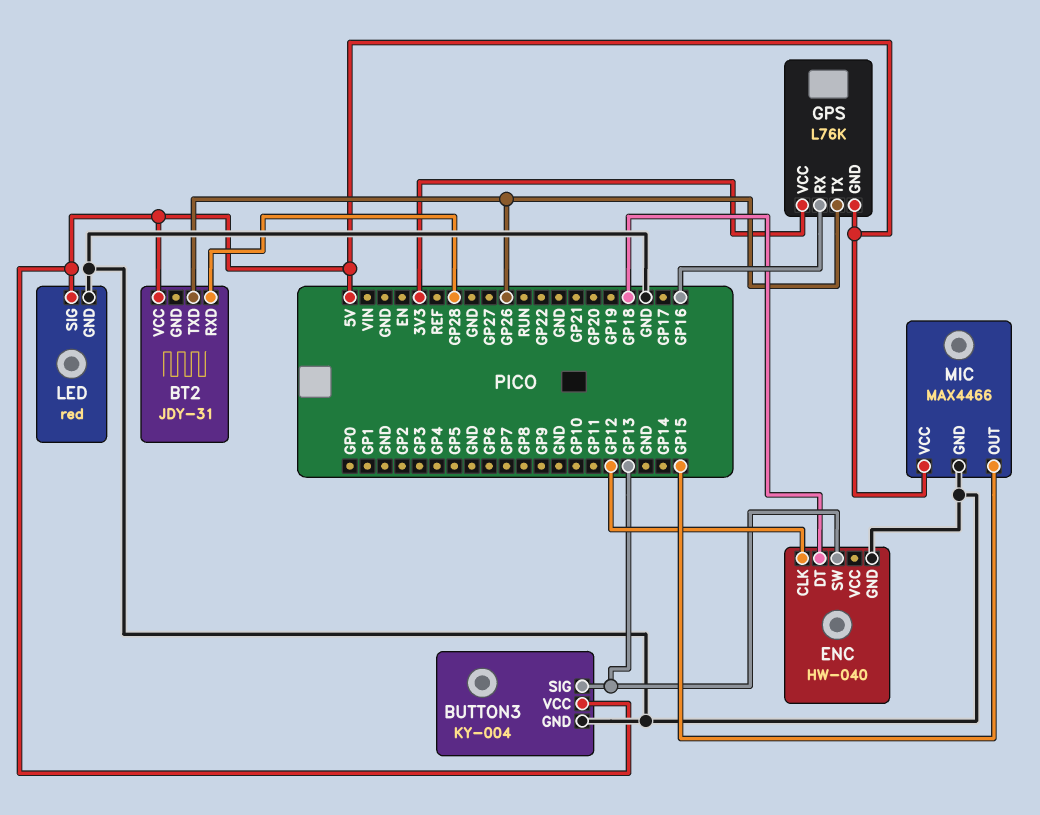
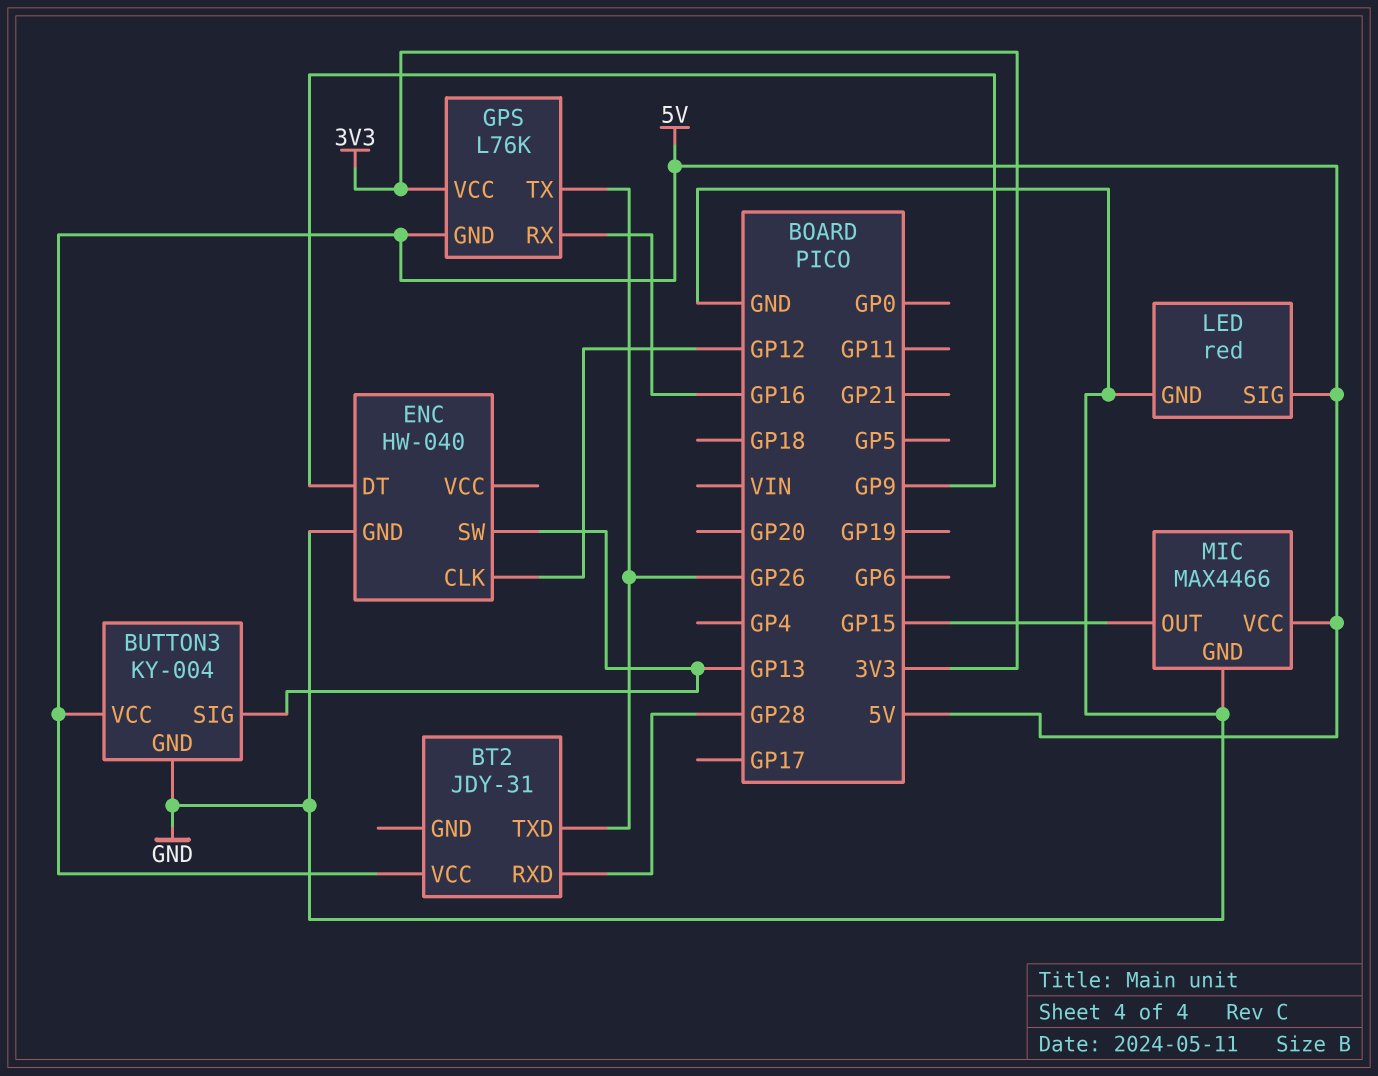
ENC pin DT: GP18 -> GP9

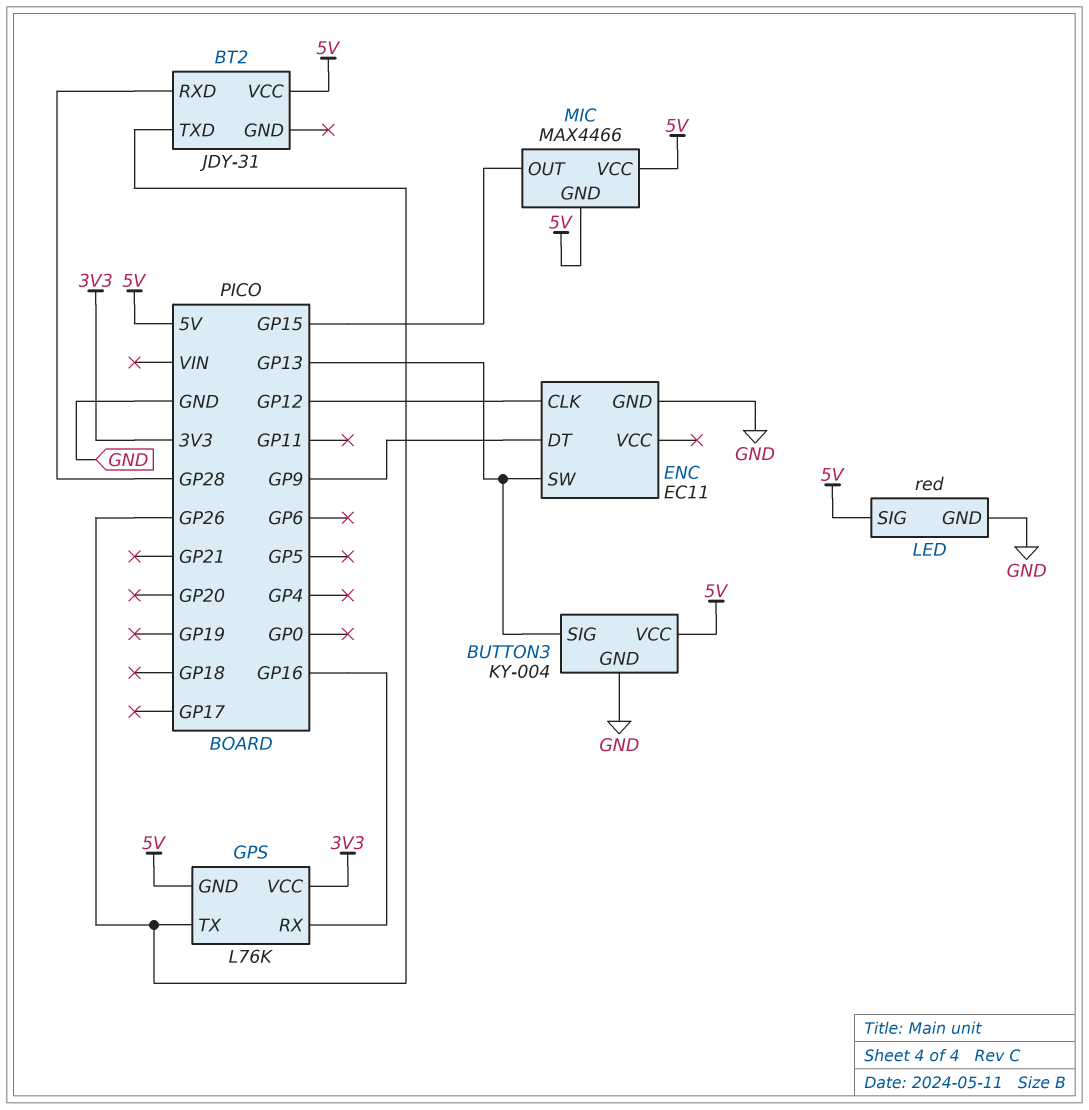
ENC: HW-040 -> EC11
MIC pin GND: GND -> 5V

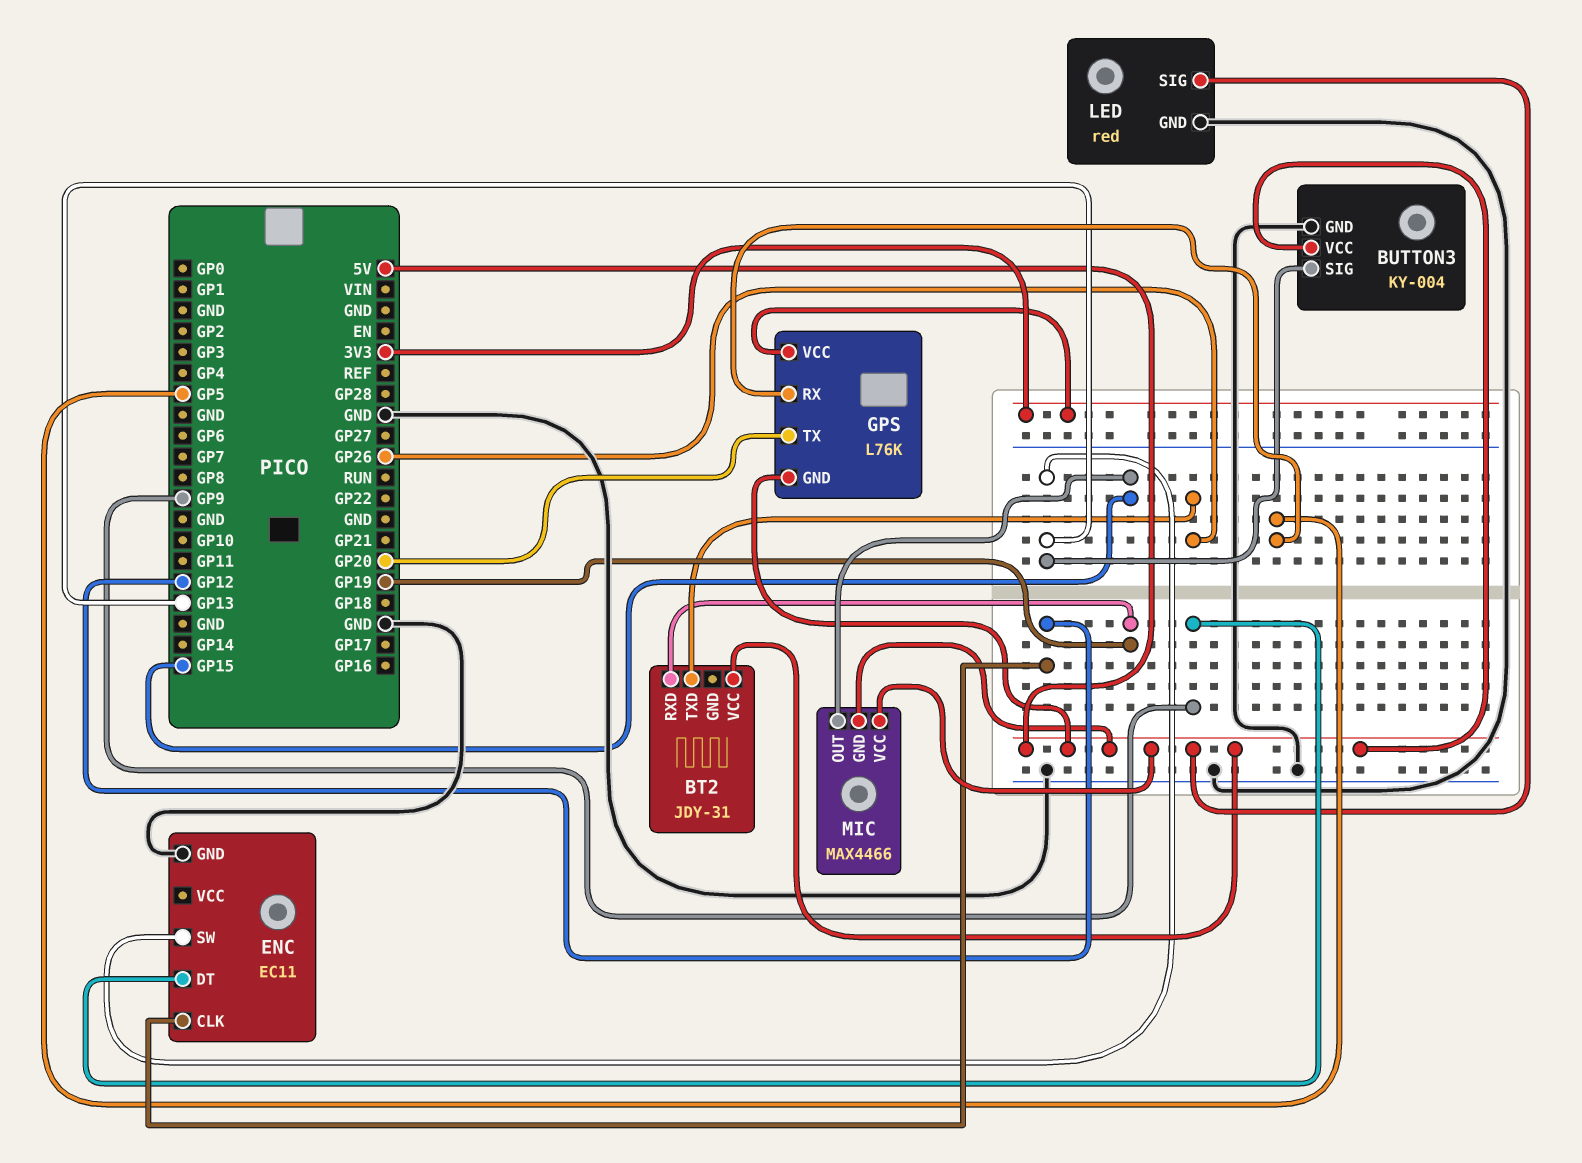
BT2 pin RXD: GP28 -> GP19
GPS pin RX: GP16 -> GP5
GPS pin TX: GP26 -> GP20

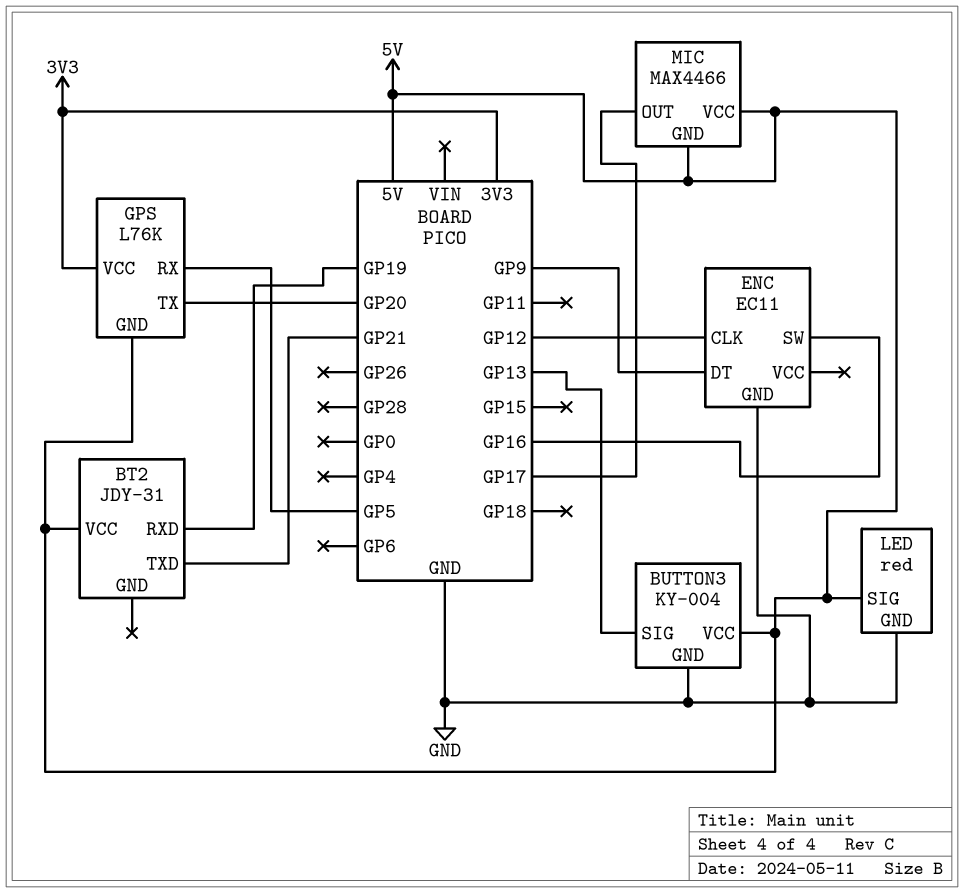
BT2 pin TXD: GP26 -> GP21
ENC pin SW: GP13 -> GP16
MIC pin OUT: GP15 -> GP17

